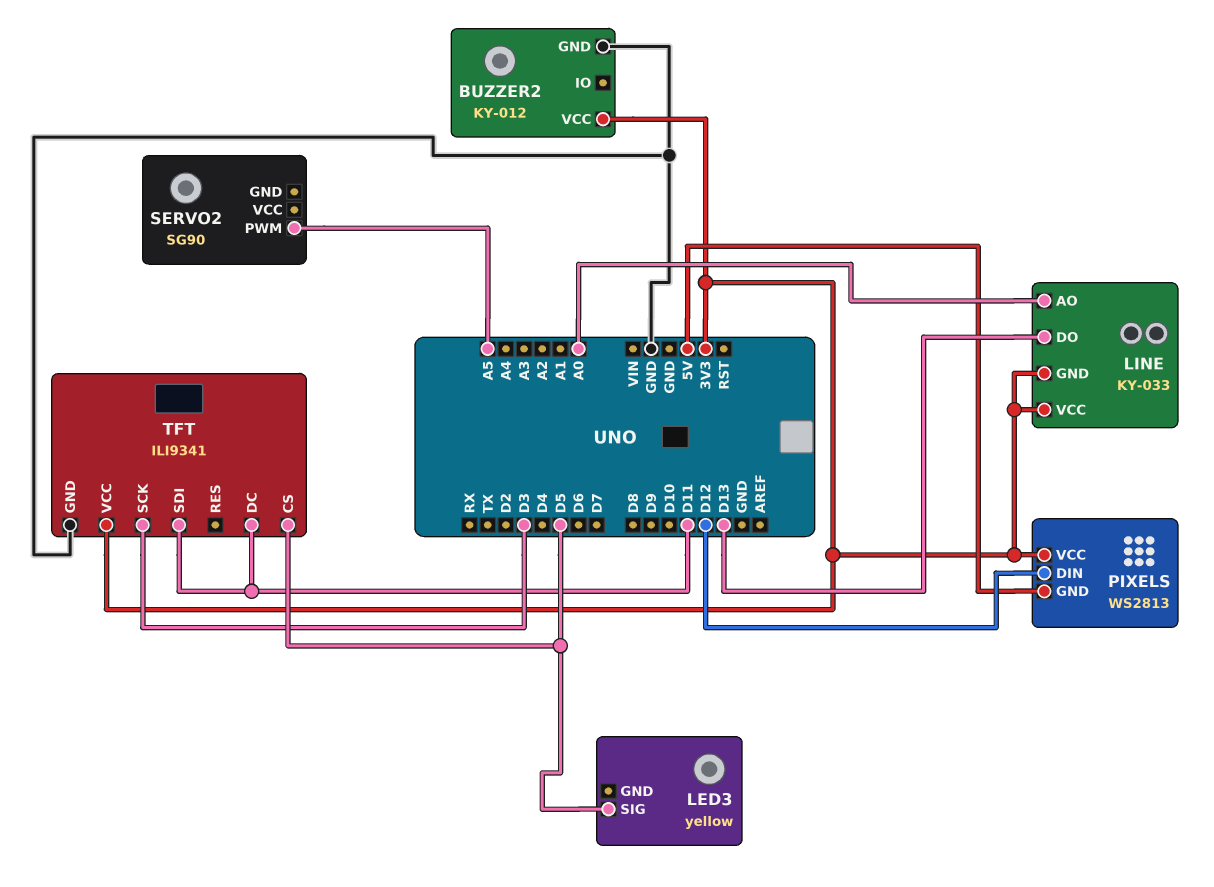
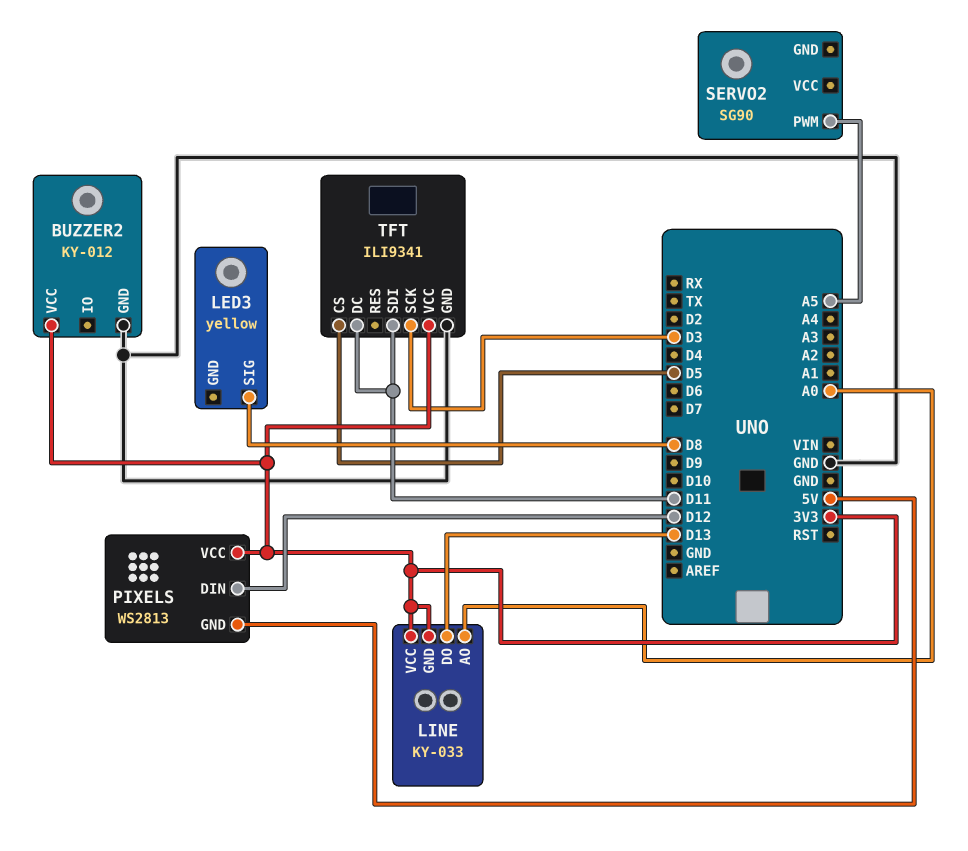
LED3 pin SIG: D5 -> D8

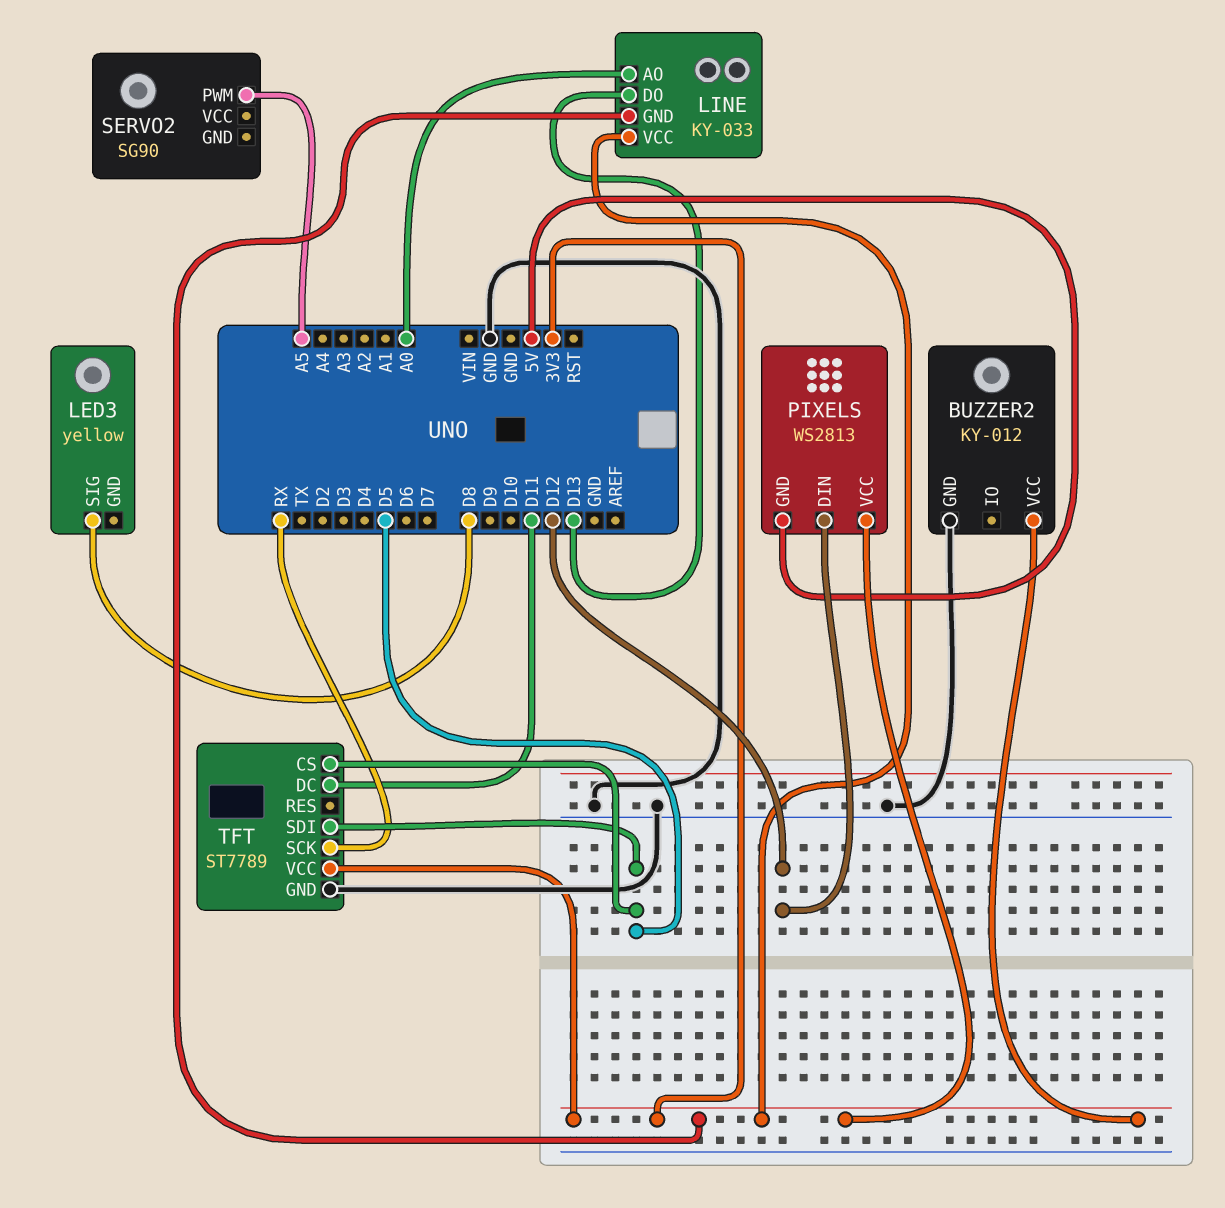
TFT: ILI9341 -> ST7789
TFT pin SCK: D3 -> RX
TFT pin SDI: D11 -> D5

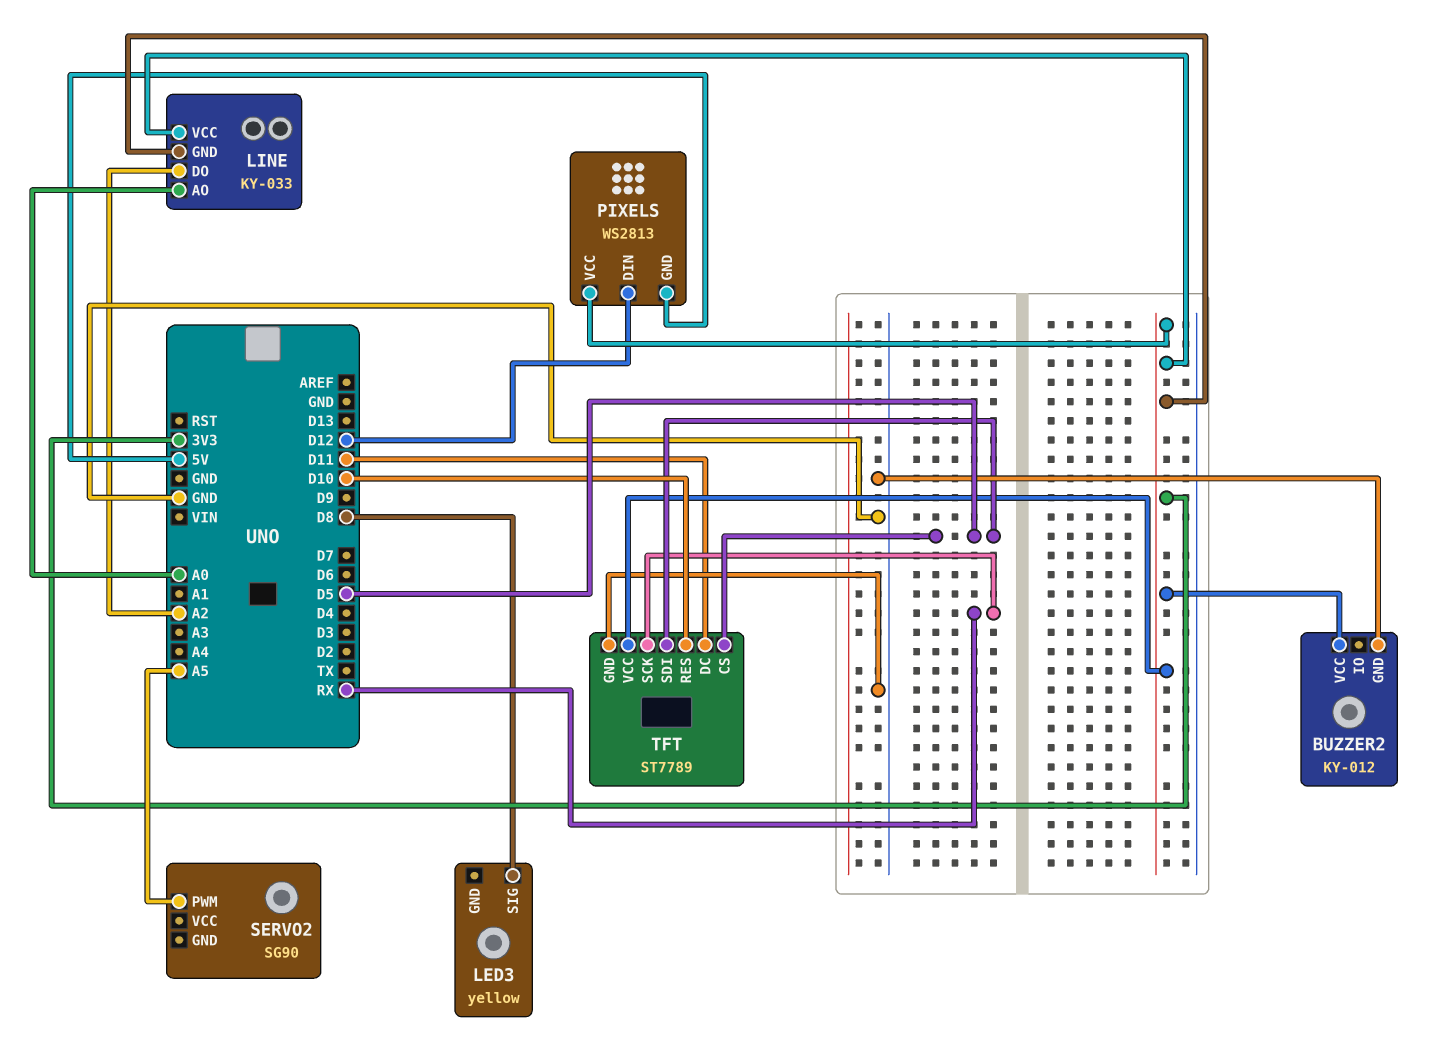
LINE pin DO: D13 -> A2
TFT pin RES: none -> D10

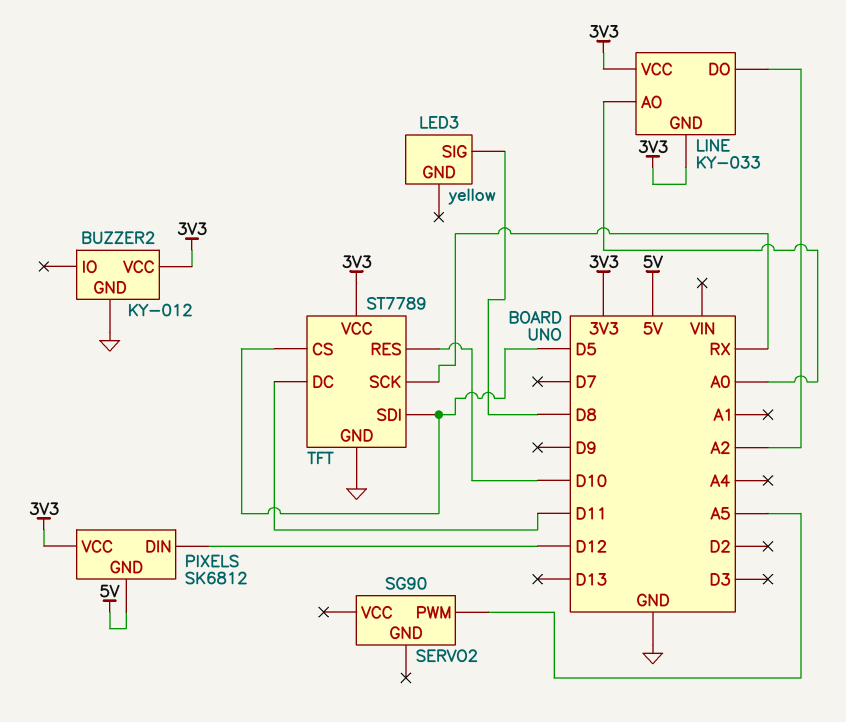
PIXELS: WS2813 -> SK6812

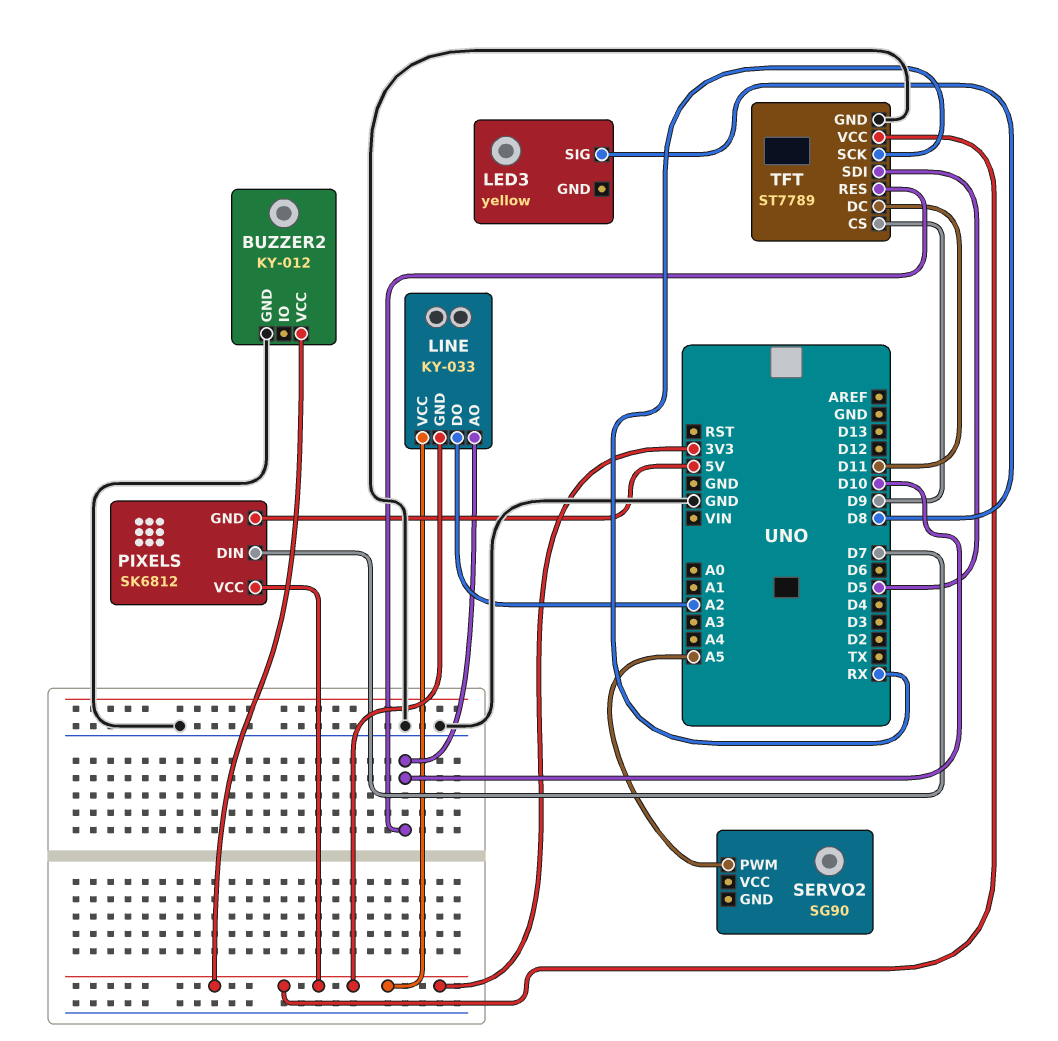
LINE pin AO: A0 -> D10
PIXELS pin DIN: D12 -> D7
TFT pin CS: D5 -> D9

